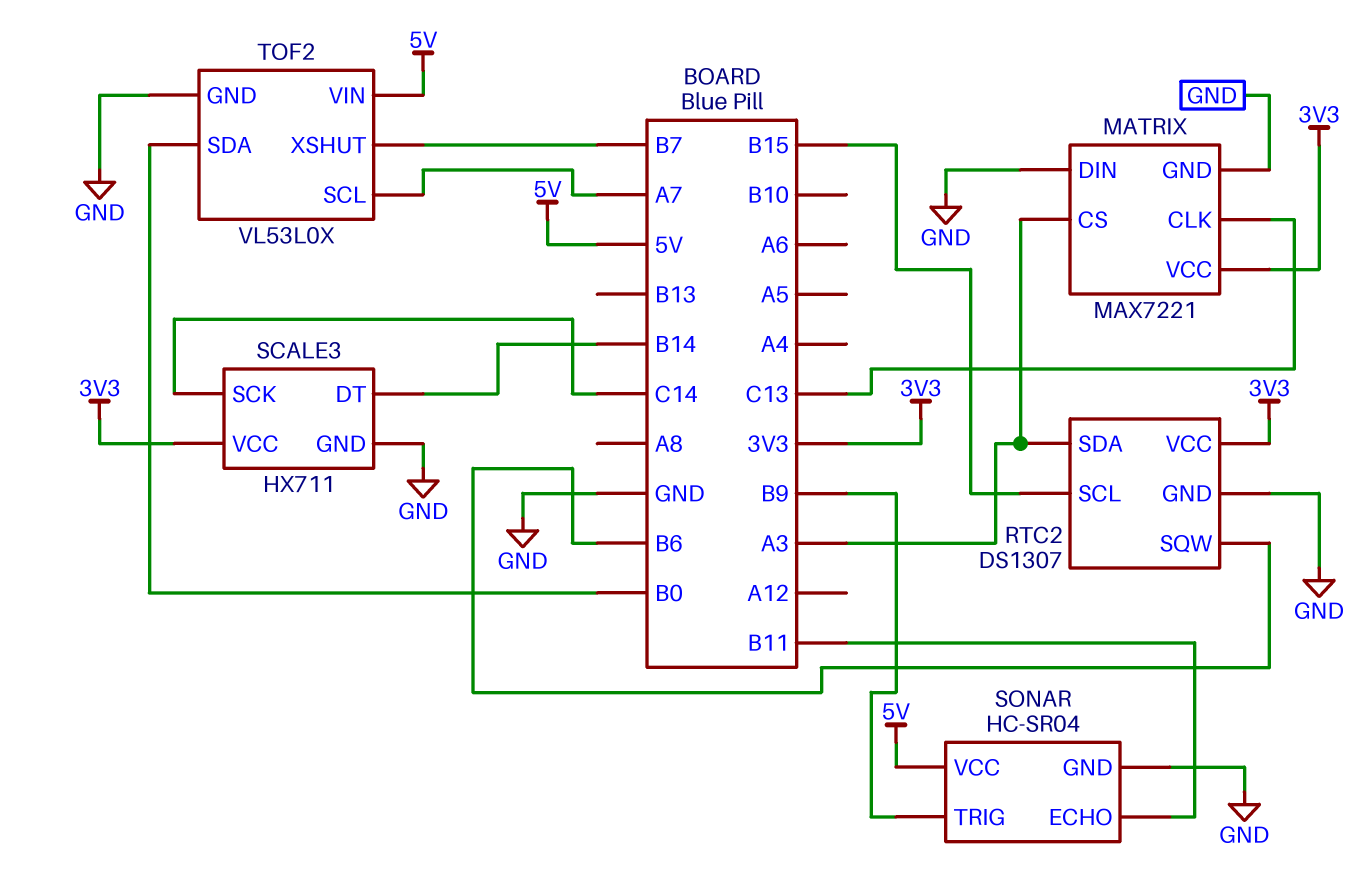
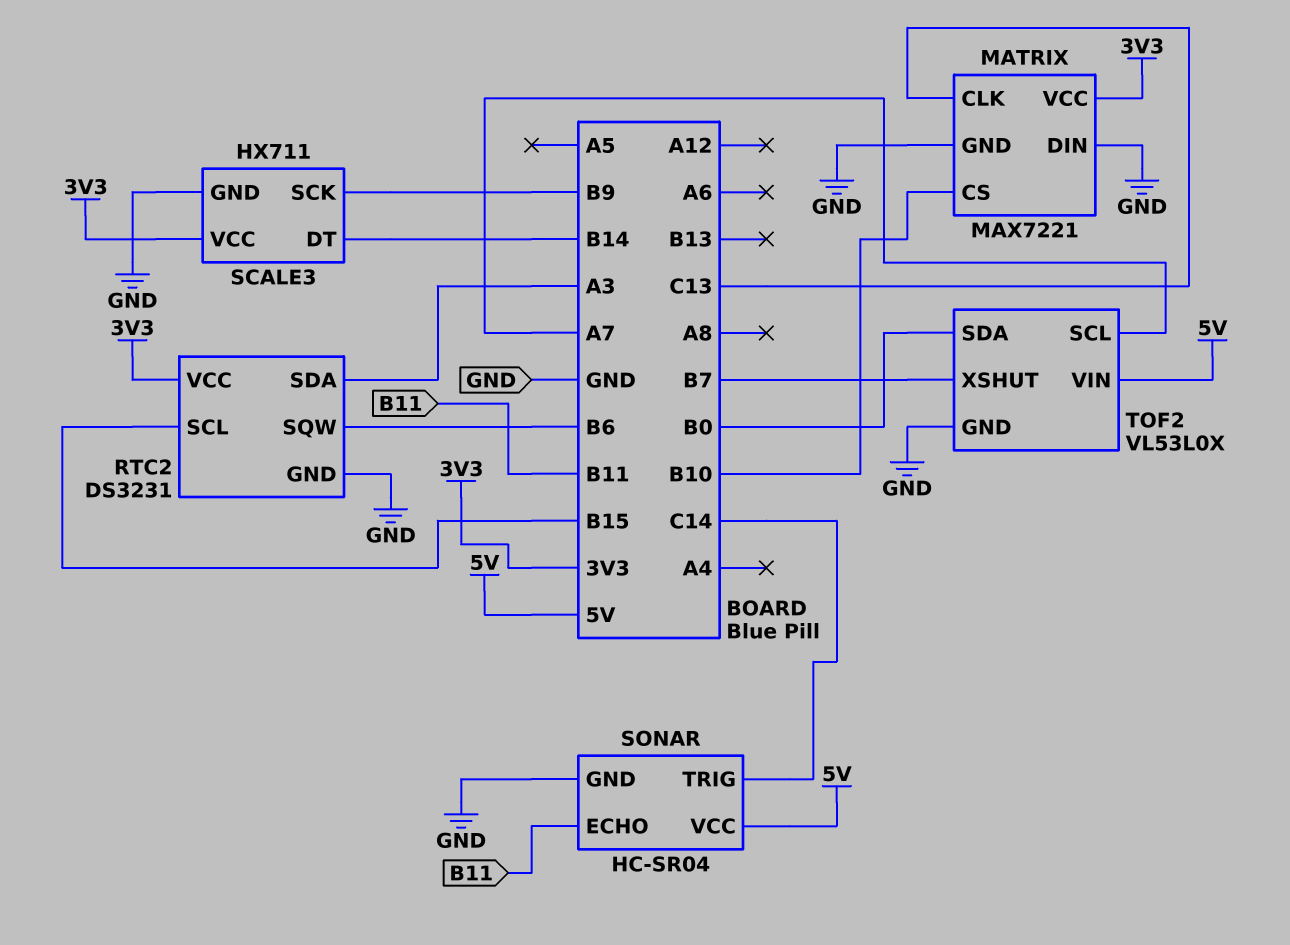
MATRIX pin CS: A3 -> B10
RTC2: DS1307 -> DS3231
SCALE3 pin SCK: C14 -> B9
SONAR pin TRIG: B9 -> C14

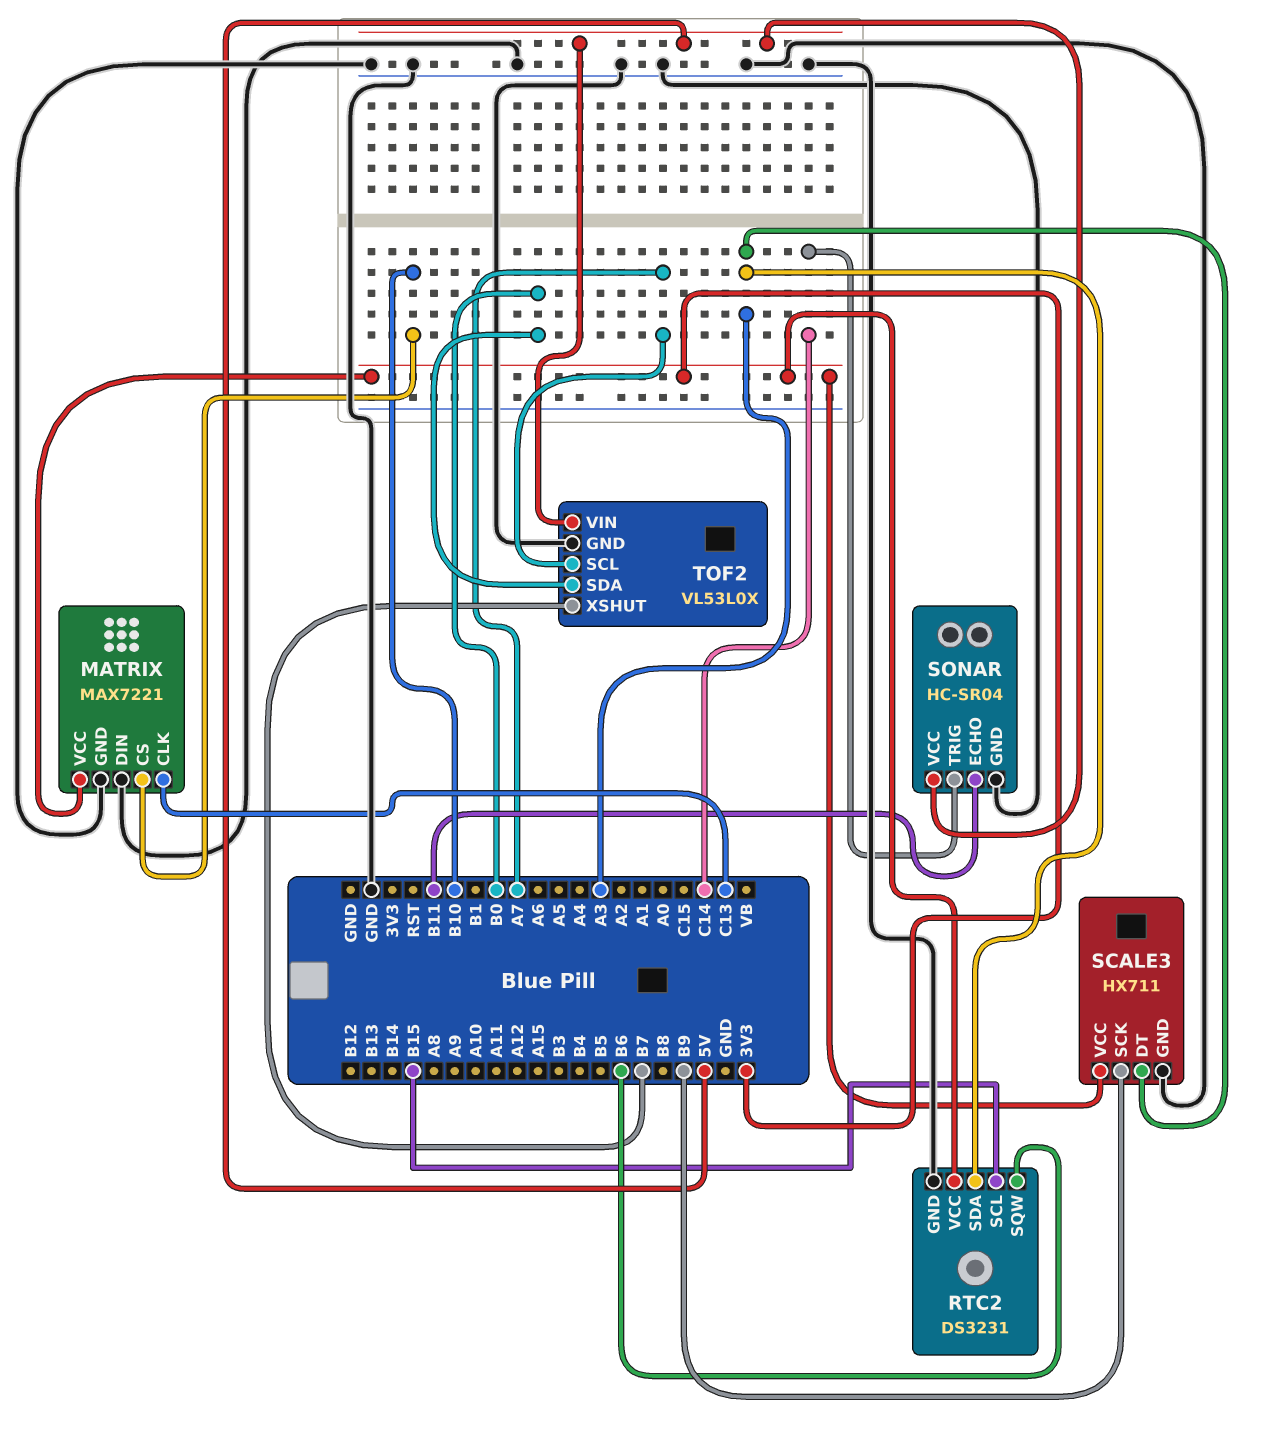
SCALE3 pin DT: B14 -> A3

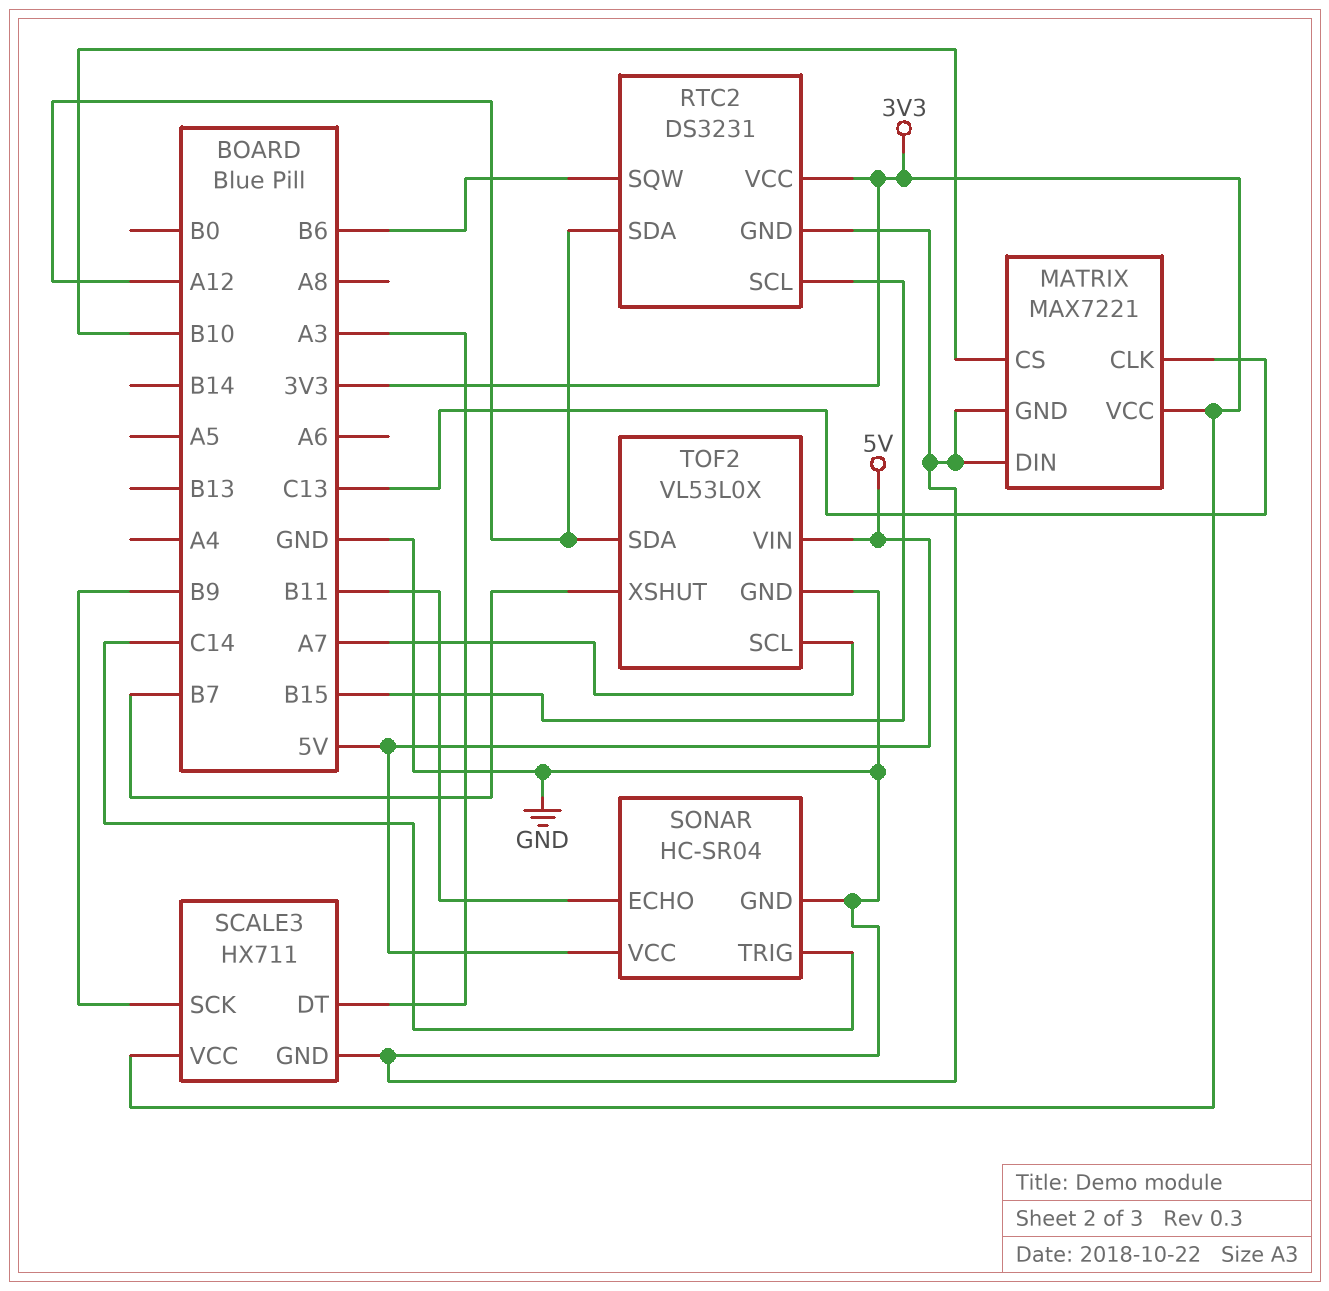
RTC2 pin SDA: A3 -> A12
TOF2 pin SDA: B0 -> A12

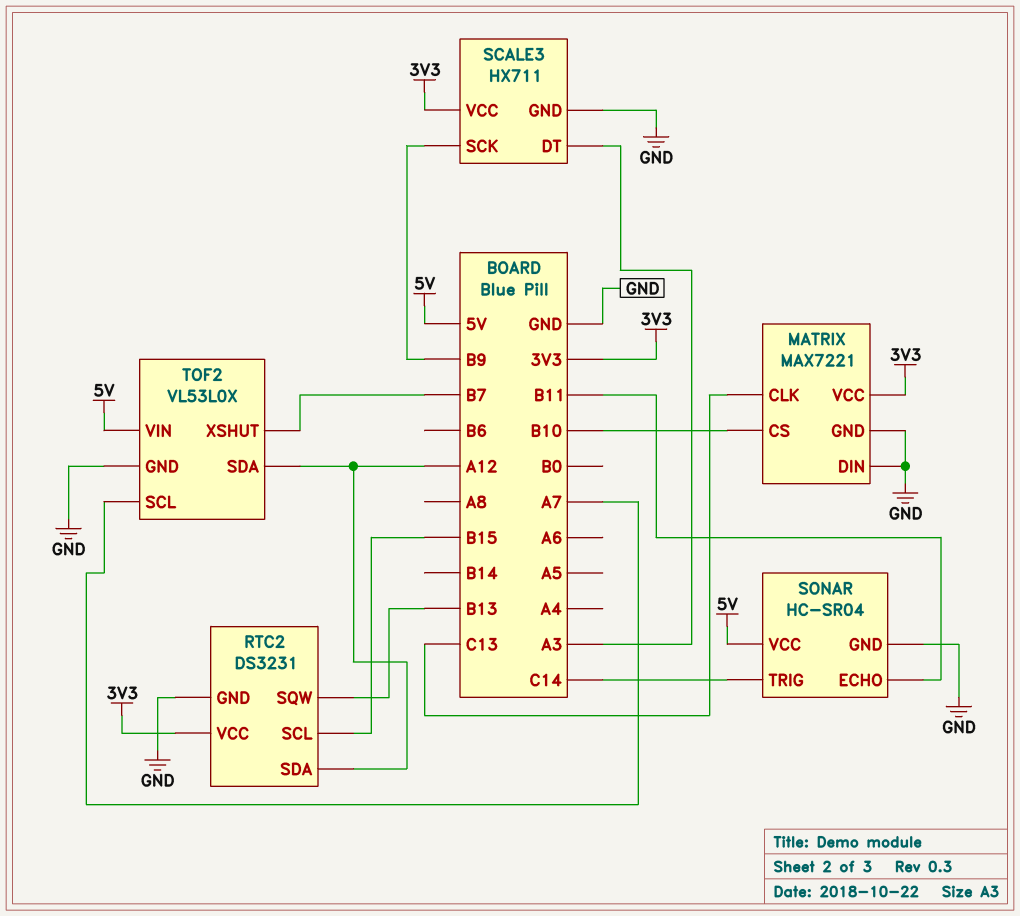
RTC2 pin SQW: B6 -> B13

